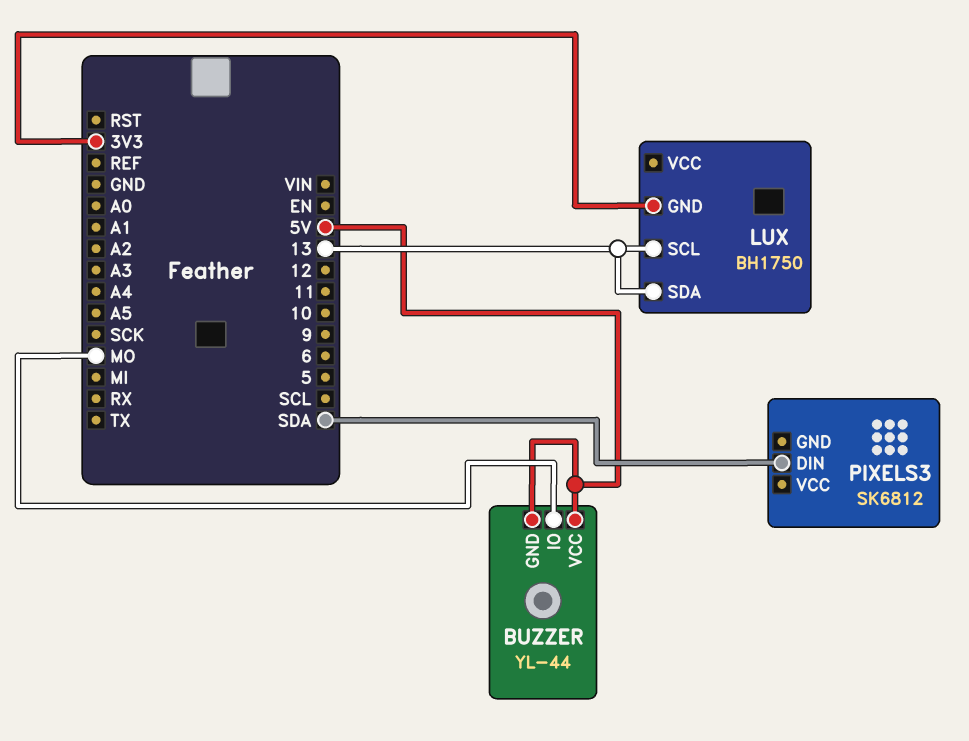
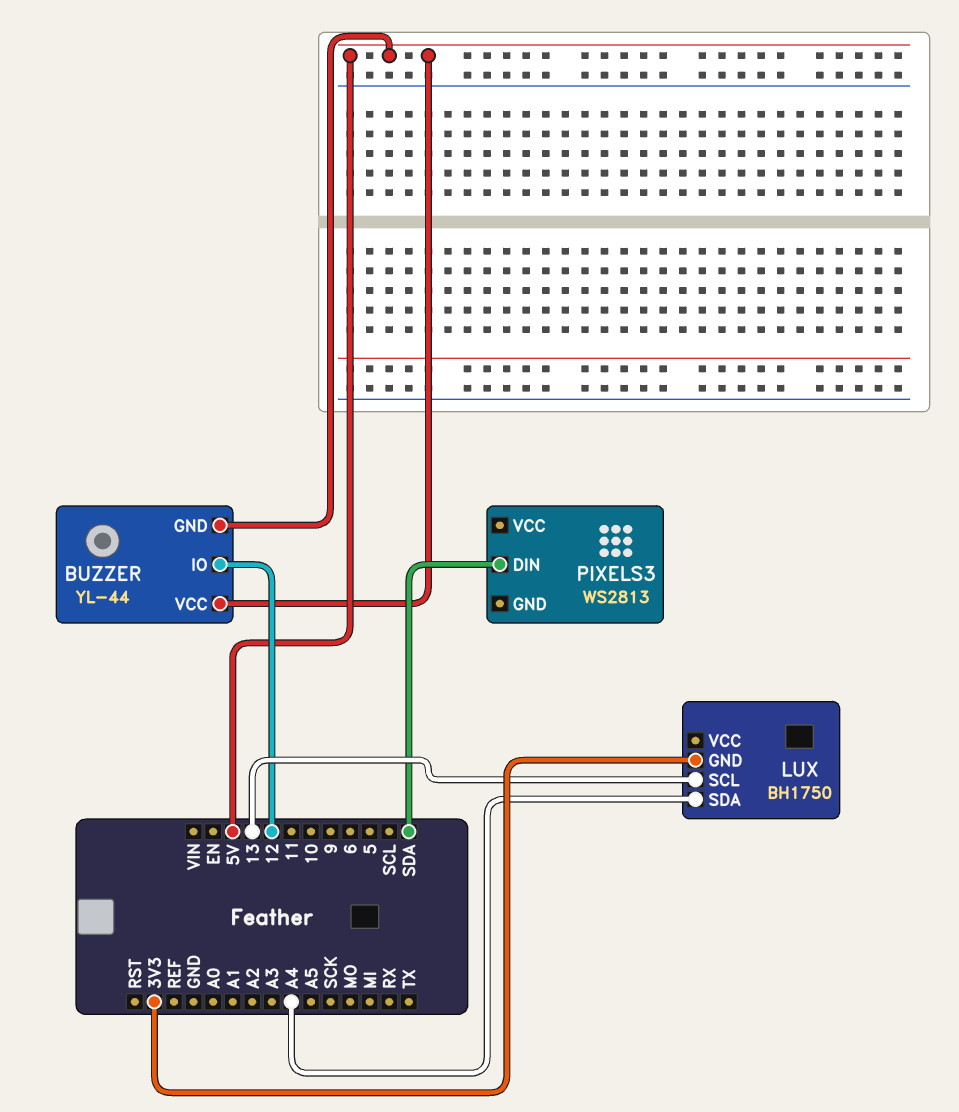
BUZZER pin IO: MO -> 12
LUX pin SDA: 13 -> A4
PIXELS3: SK6812 -> WS2813

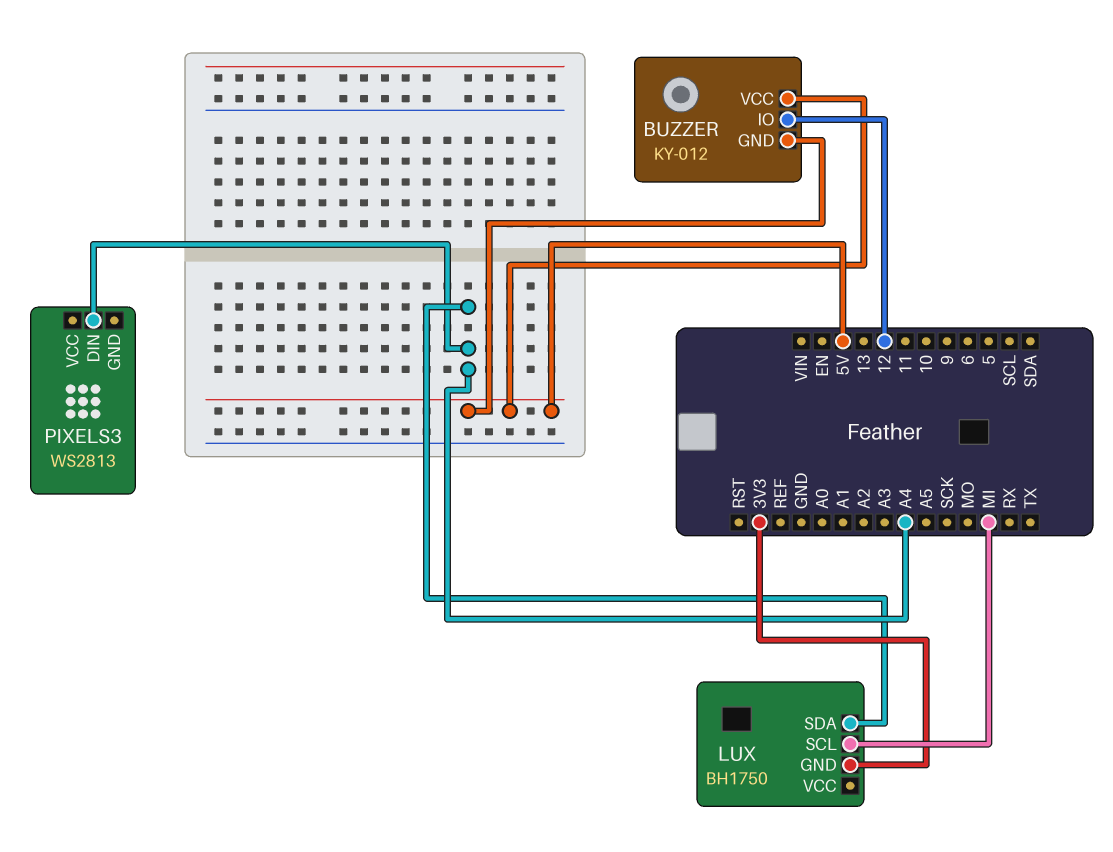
BUZZER: YL-44 -> KY-012
LUX pin SCL: 13 -> MI
PIXELS3 pin DIN: SDA -> A4

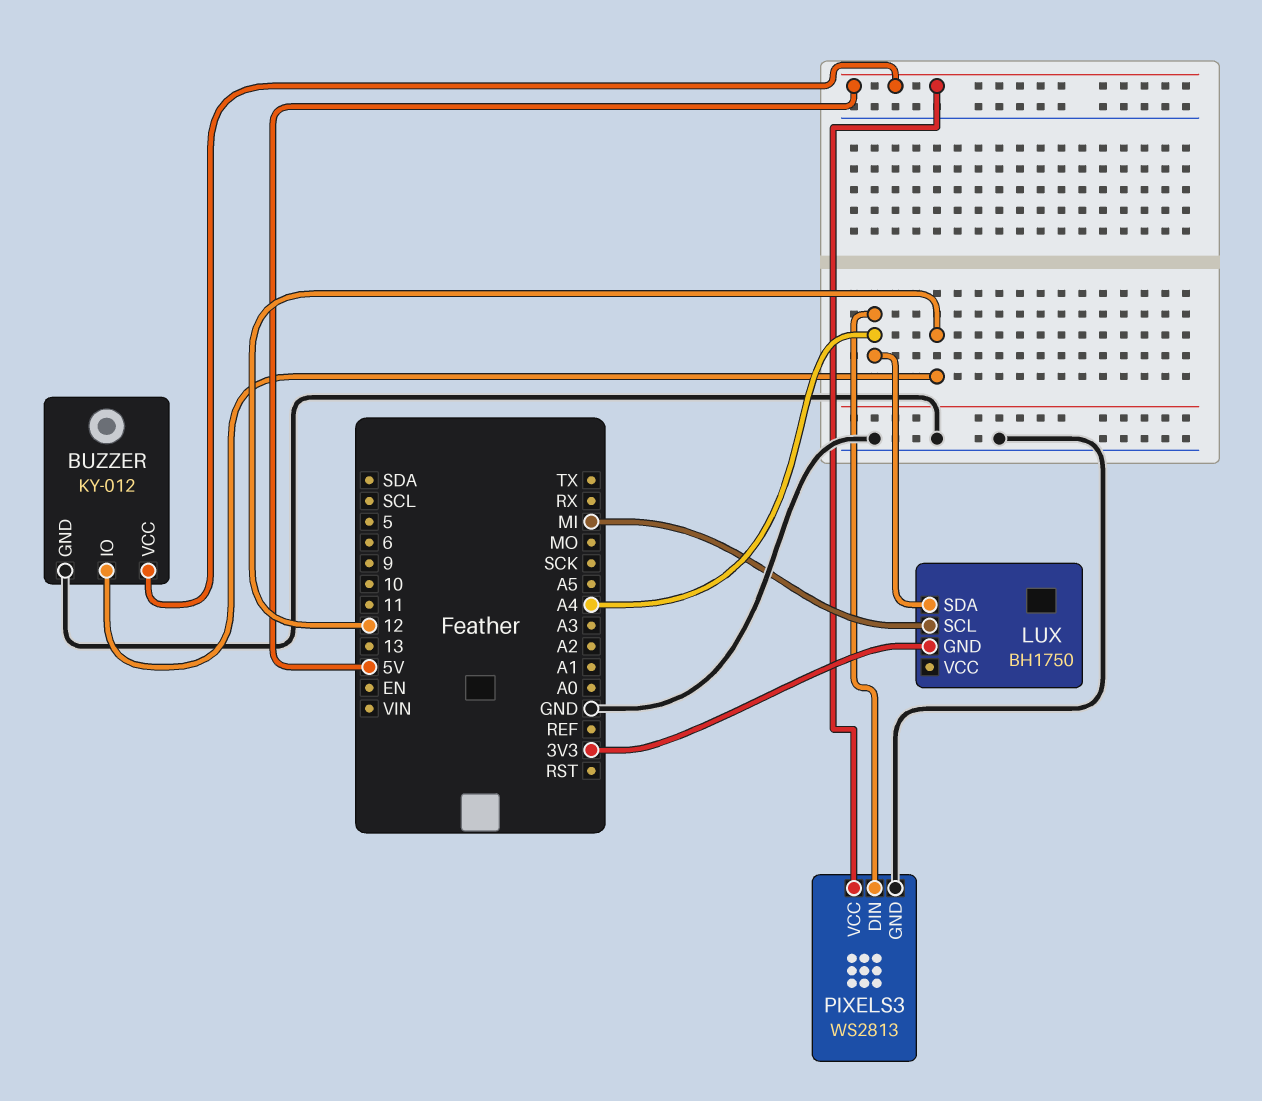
BUZZER pin GND: 5V -> GND
PIXELS3 pin GND: none -> GND
PIXELS3 pin VCC: none -> 5V

